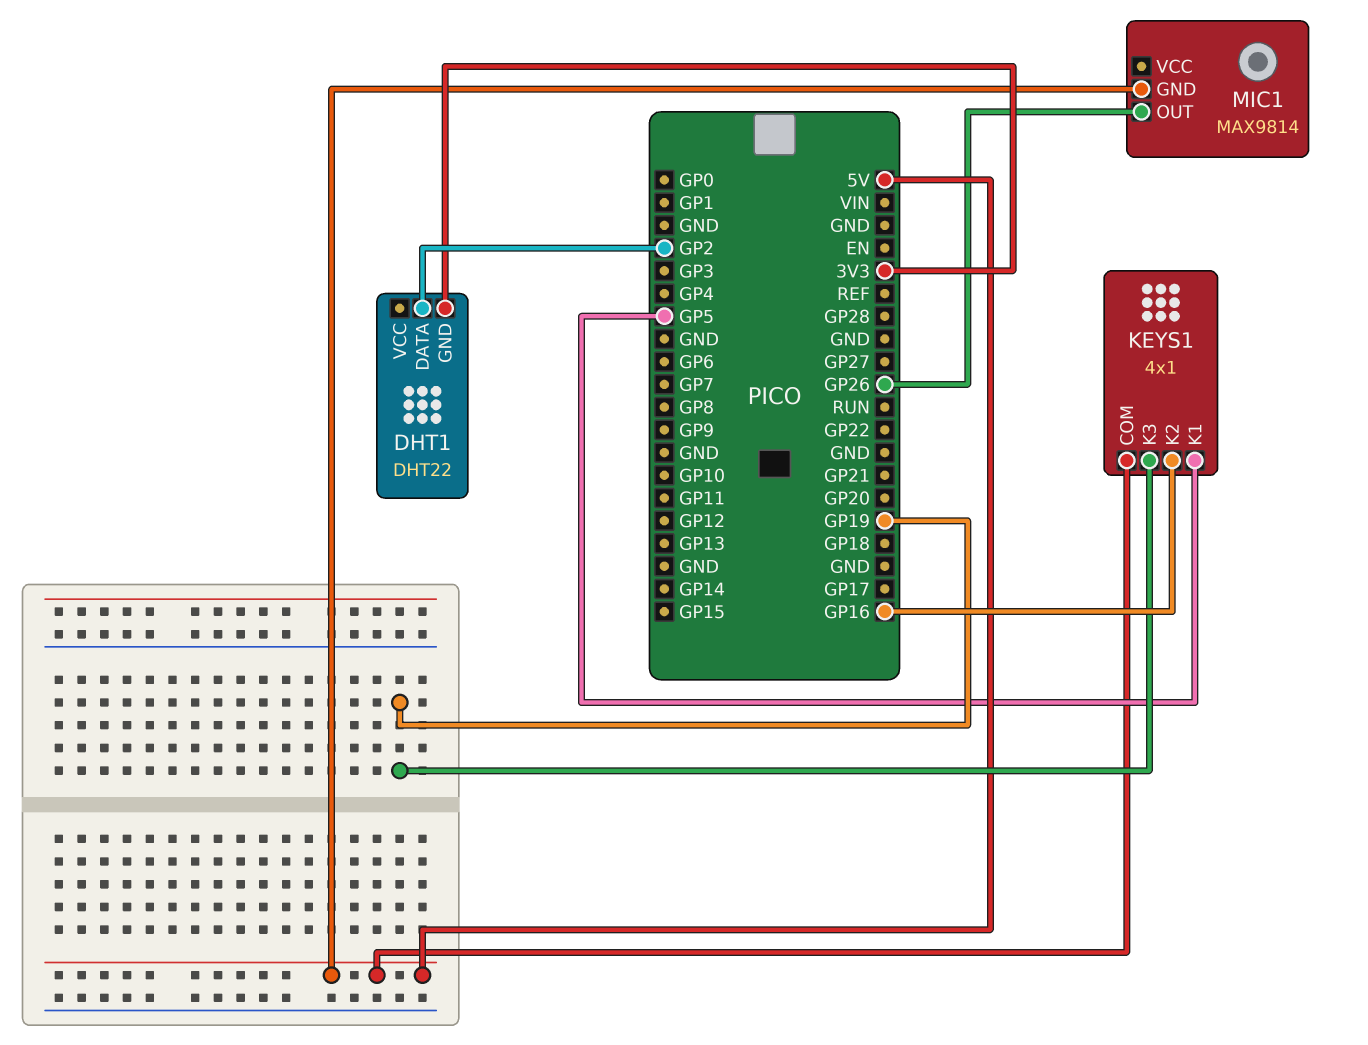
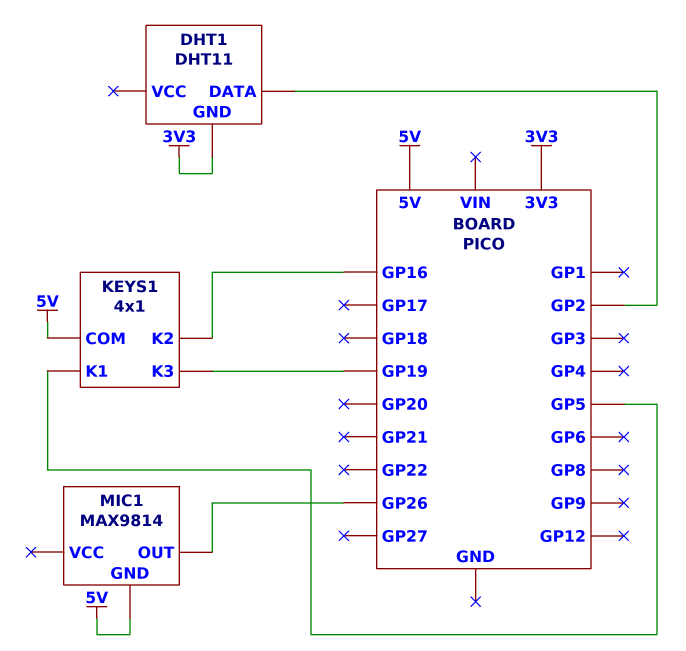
DHT1: DHT22 -> DHT11

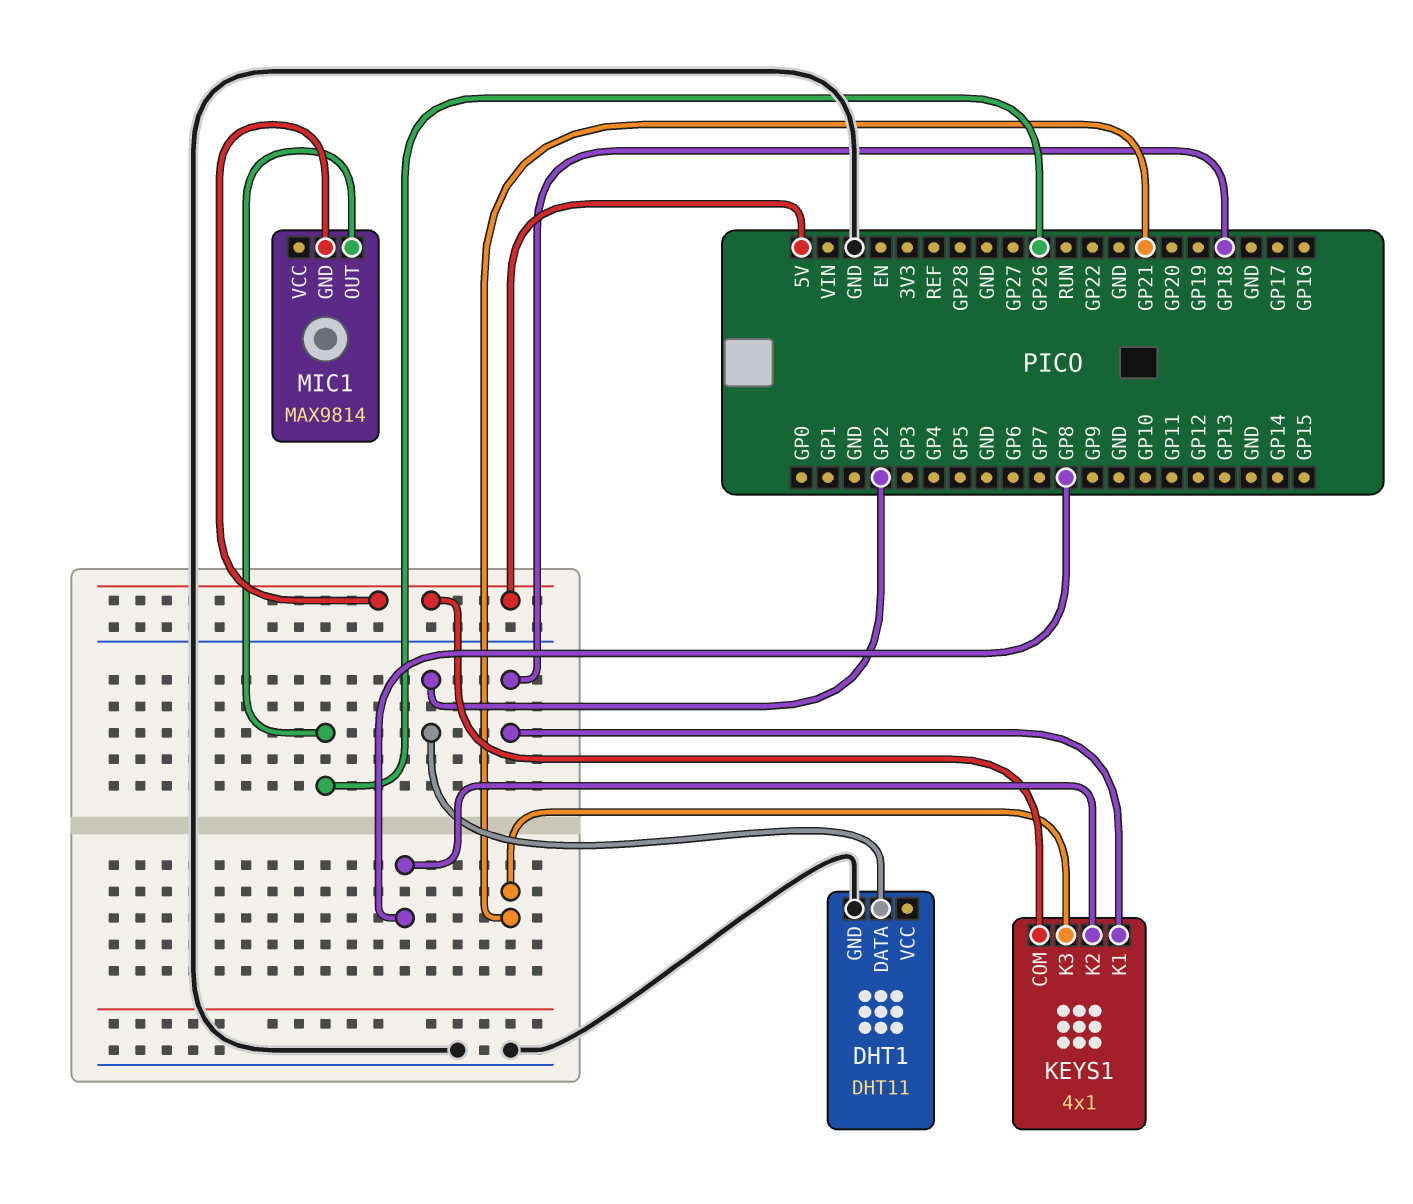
DHT1 pin GND: 3V3 -> GND
KEYS1 pin K1: GP5 -> GP18
KEYS1 pin K2: GP16 -> GP8
KEYS1 pin K3: GP19 -> GP21

